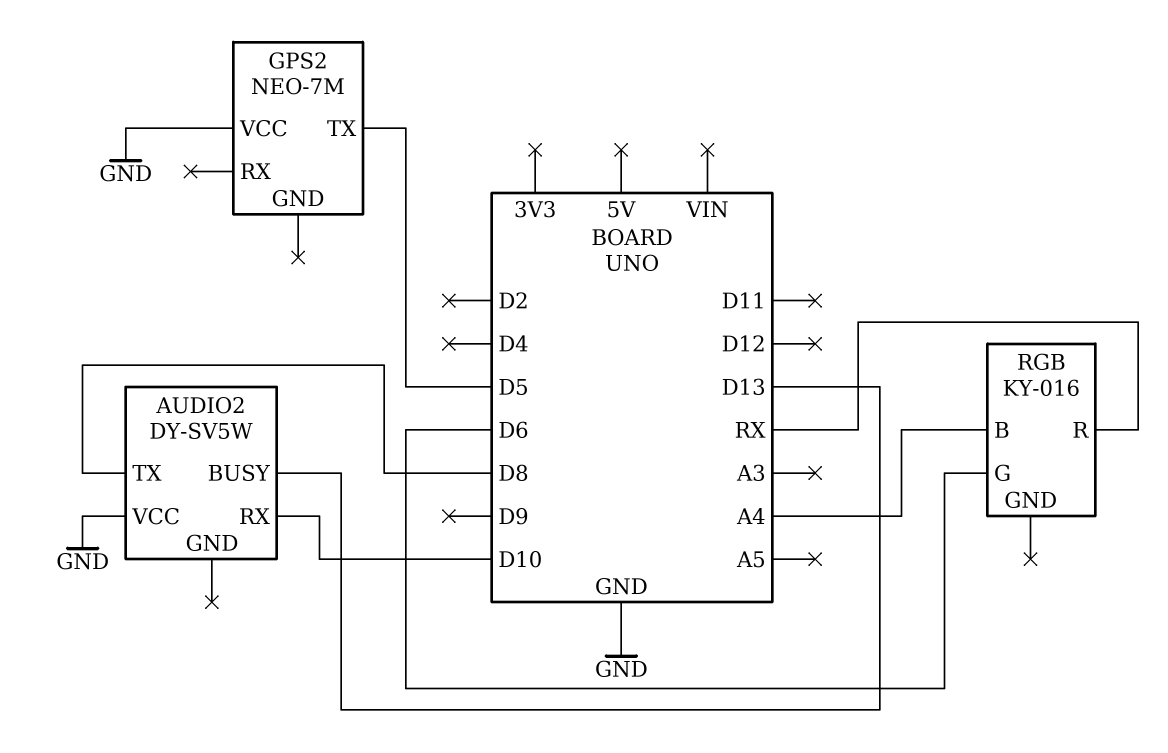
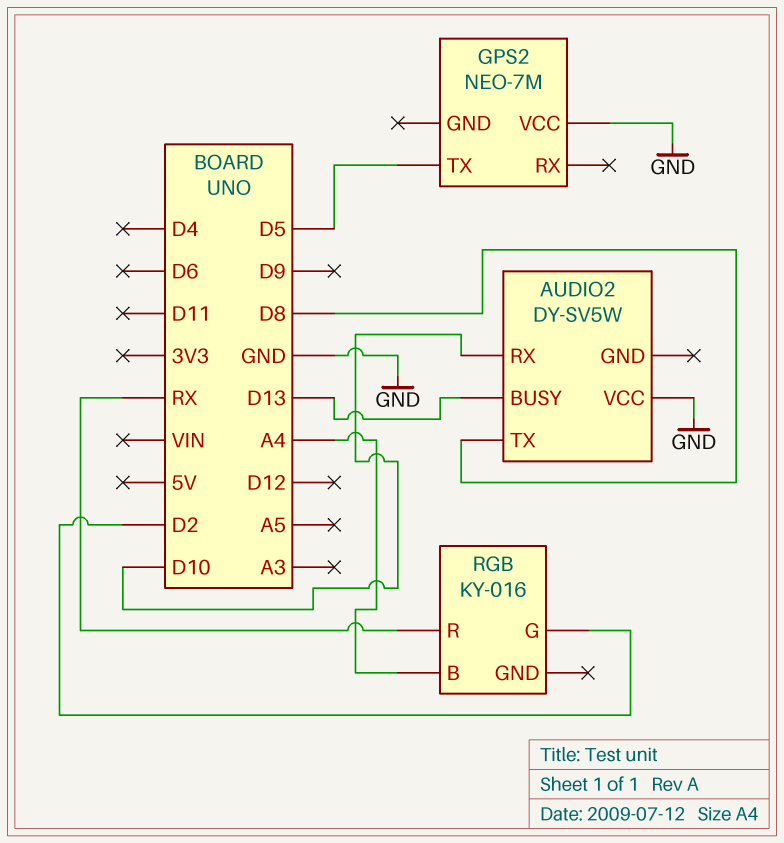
RGB pin G: D6 -> D2

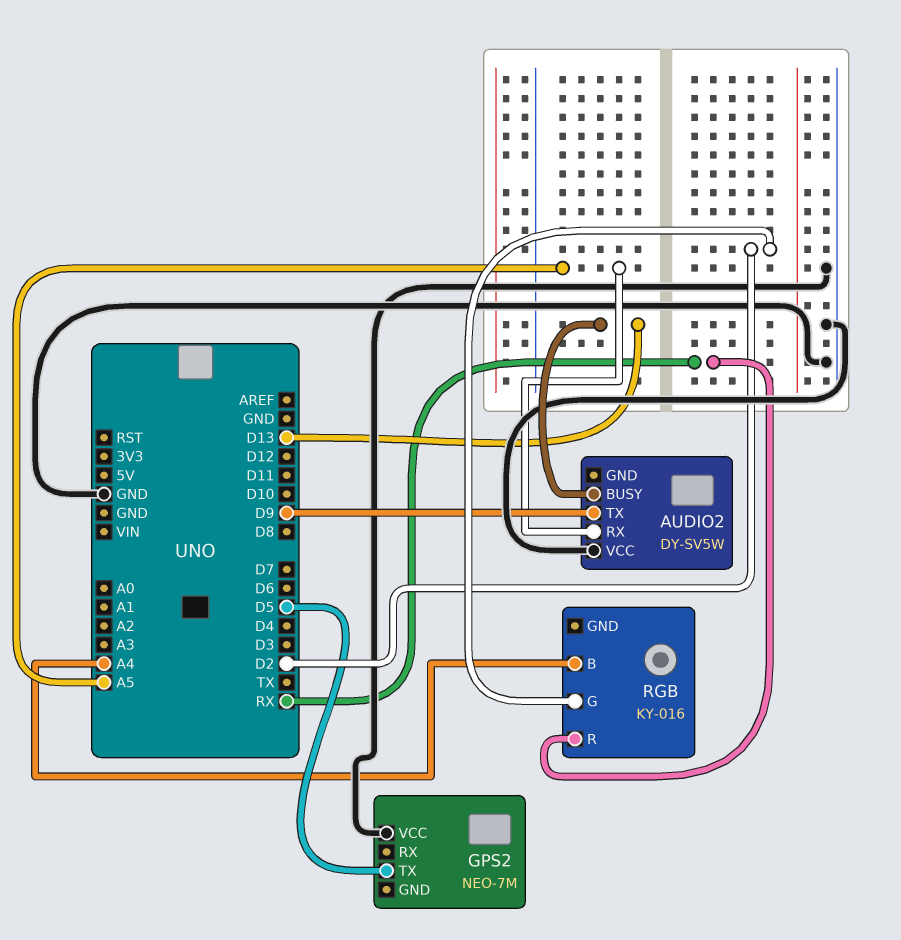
AUDIO2 pin RX: D10 -> A5
AUDIO2 pin TX: D8 -> D9

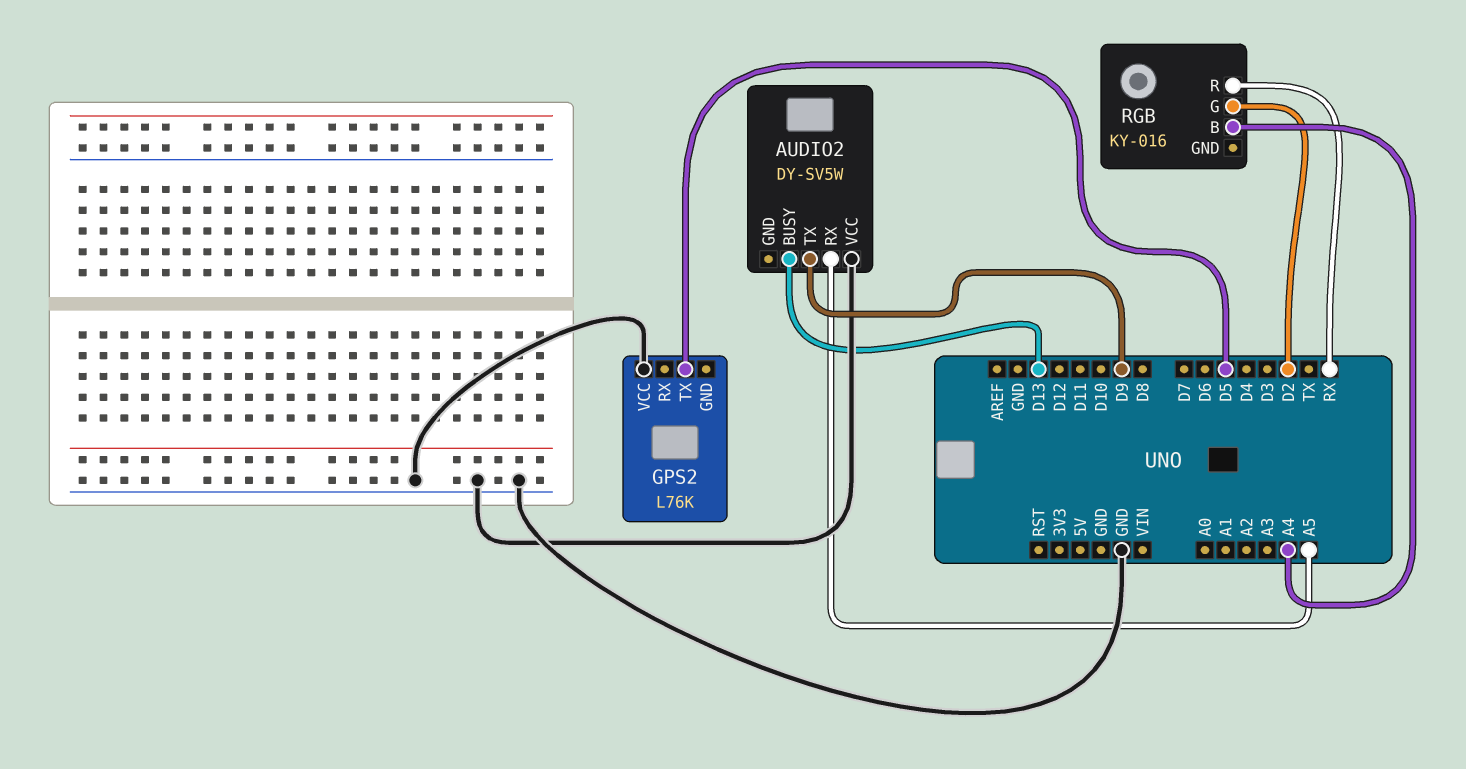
GPS2: NEO-7M -> L76K

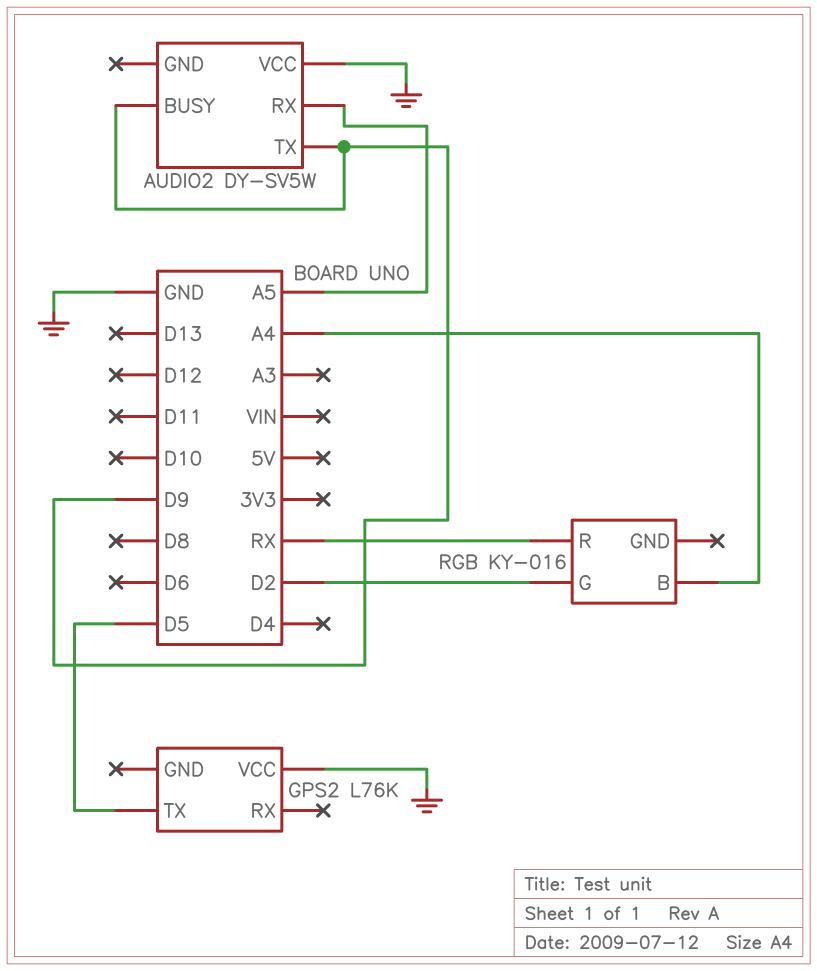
AUDIO2 pin BUSY: D13 -> D9

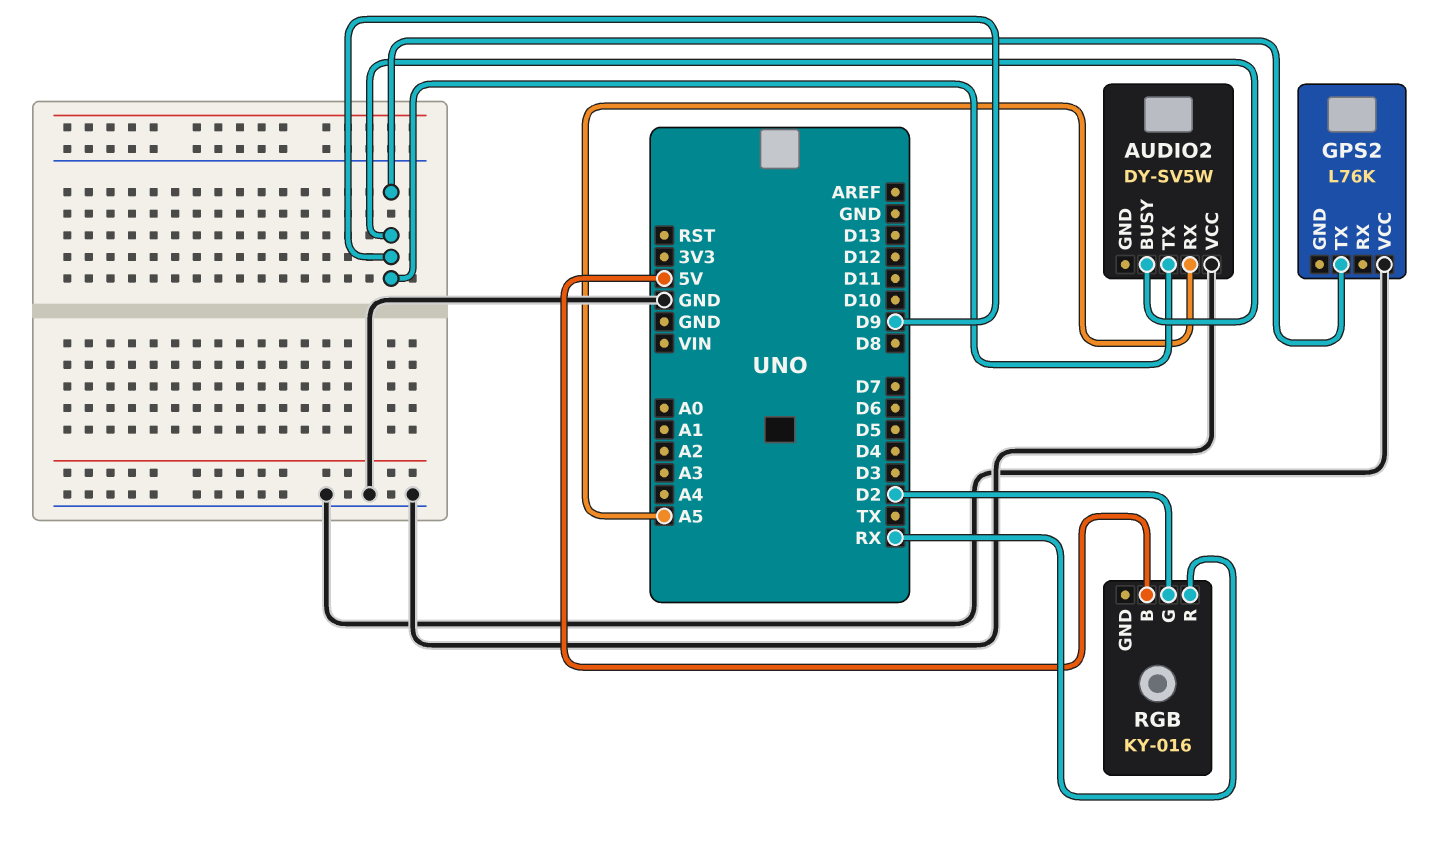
GPS2 pin TX: D5 -> D9
RGB pin B: A4 -> 5V

